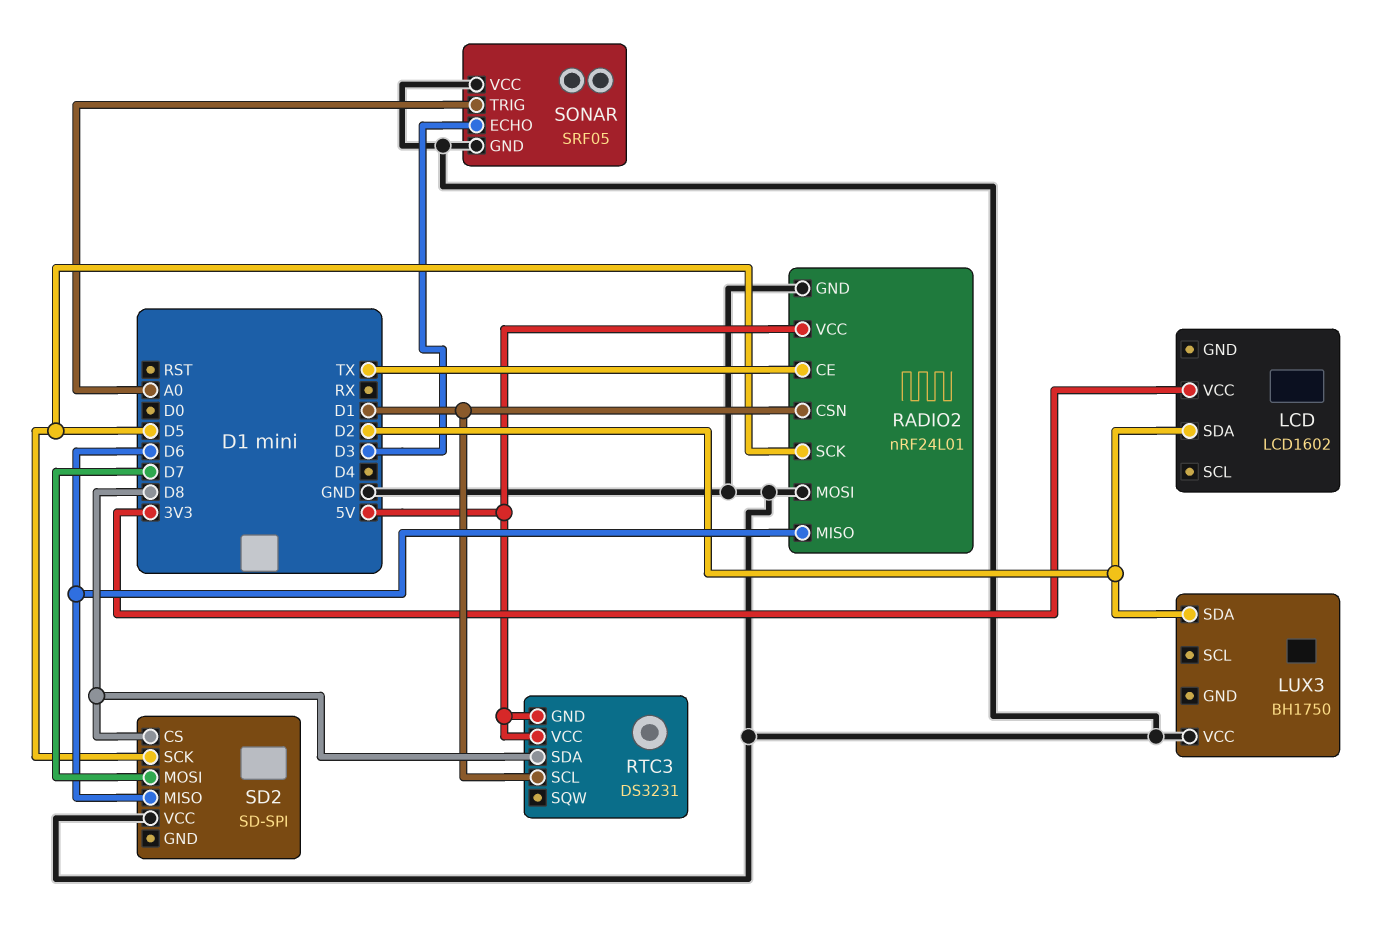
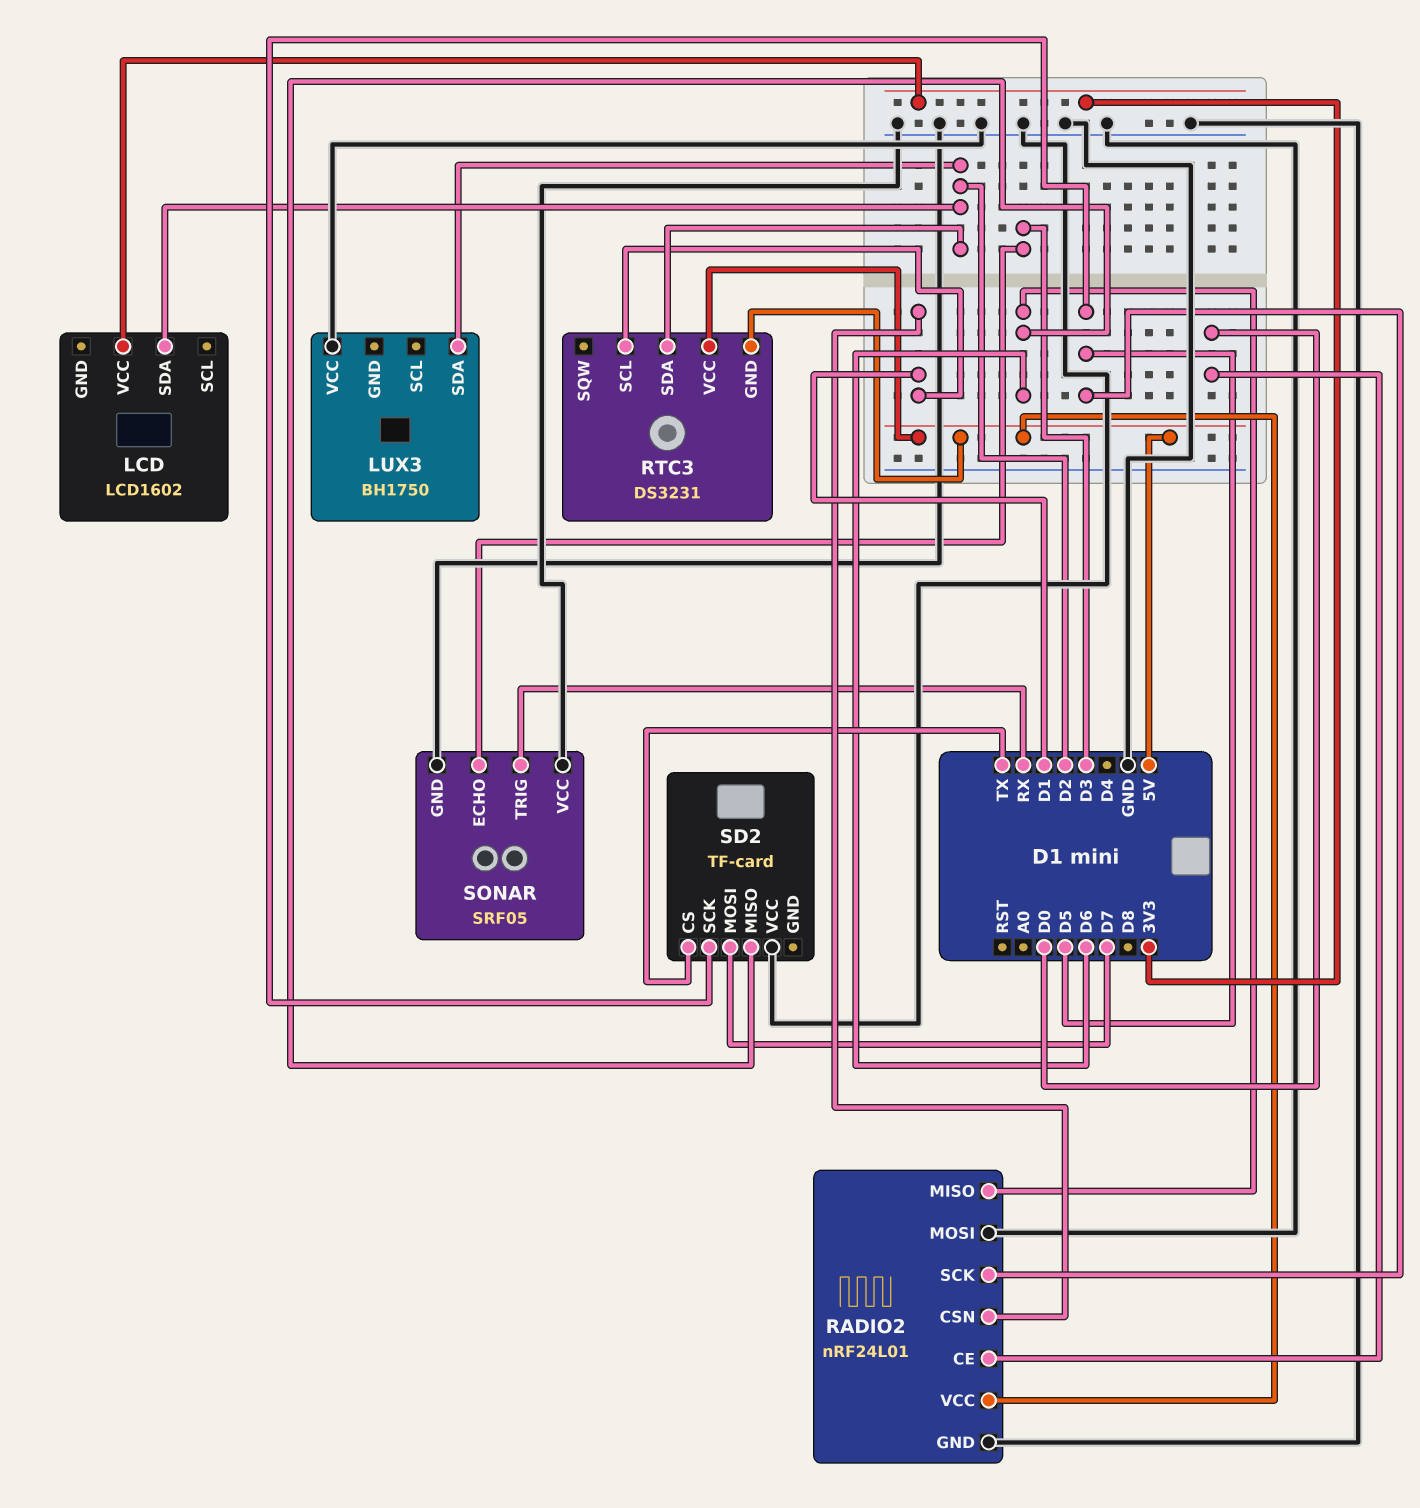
RADIO2 pin CE: TX -> D0
RTC3 pin SDA: D8 -> D2
SD2: SD-SPI -> TF-card
SD2 pin CS: D8 -> TX
SONAR pin TRIG: A0 -> RX

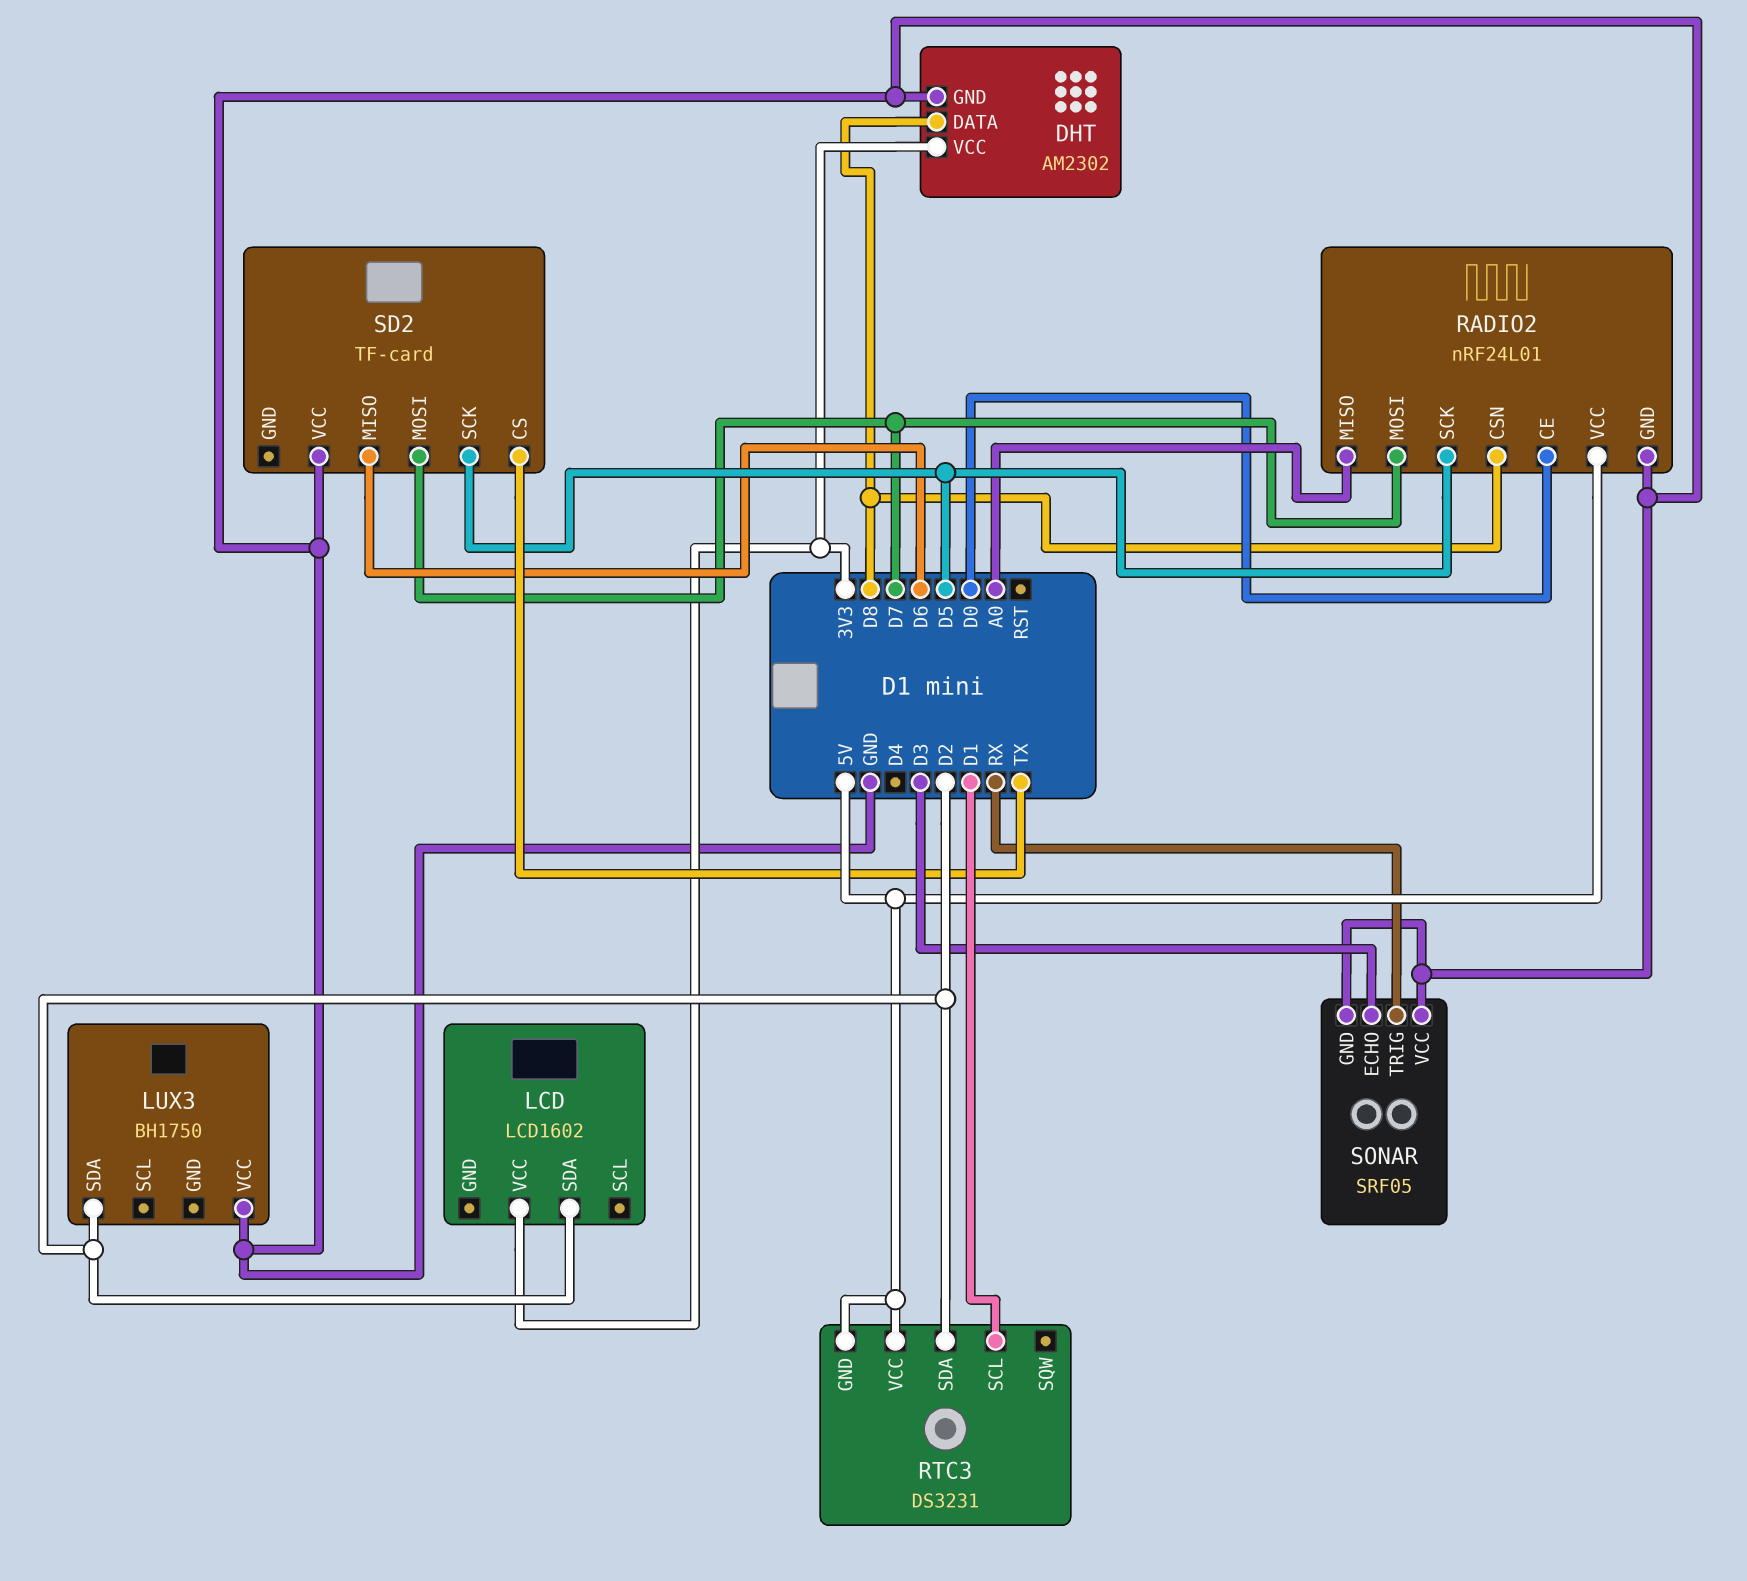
DHT: none -> AM2302
DHT pin DATA: none -> D8
DHT pin GND: none -> GND
DHT pin VCC: none -> 3V3
RADIO2 pin CSN: D1 -> D8
RADIO2 pin MISO: D6 -> A0
RADIO2 pin MOSI: GND -> D7

